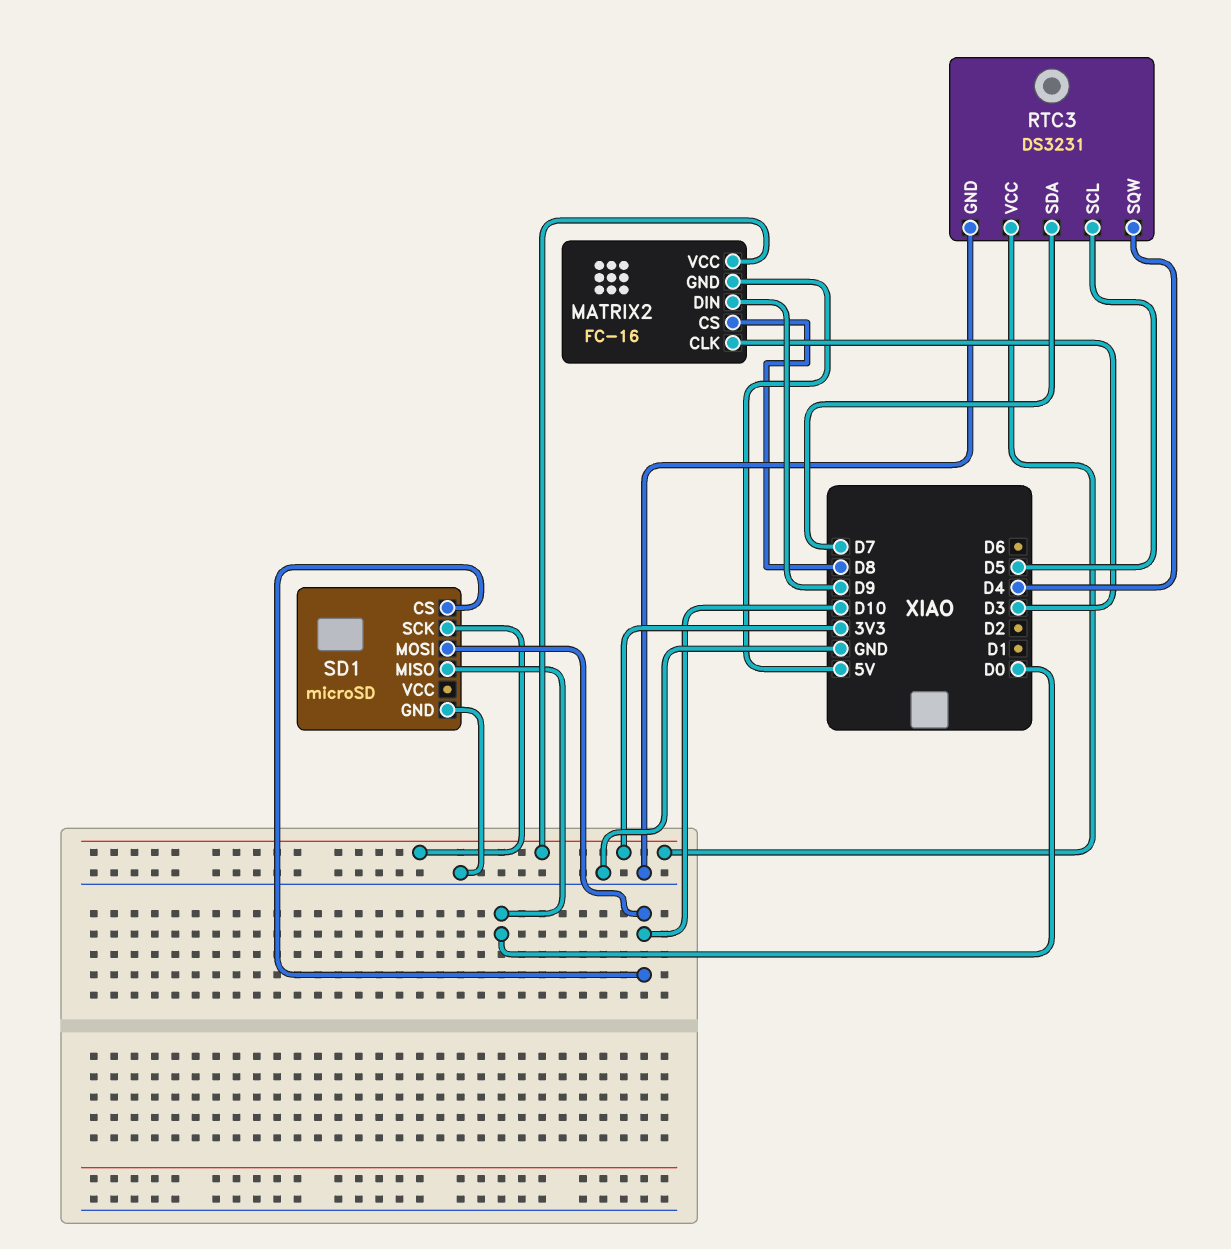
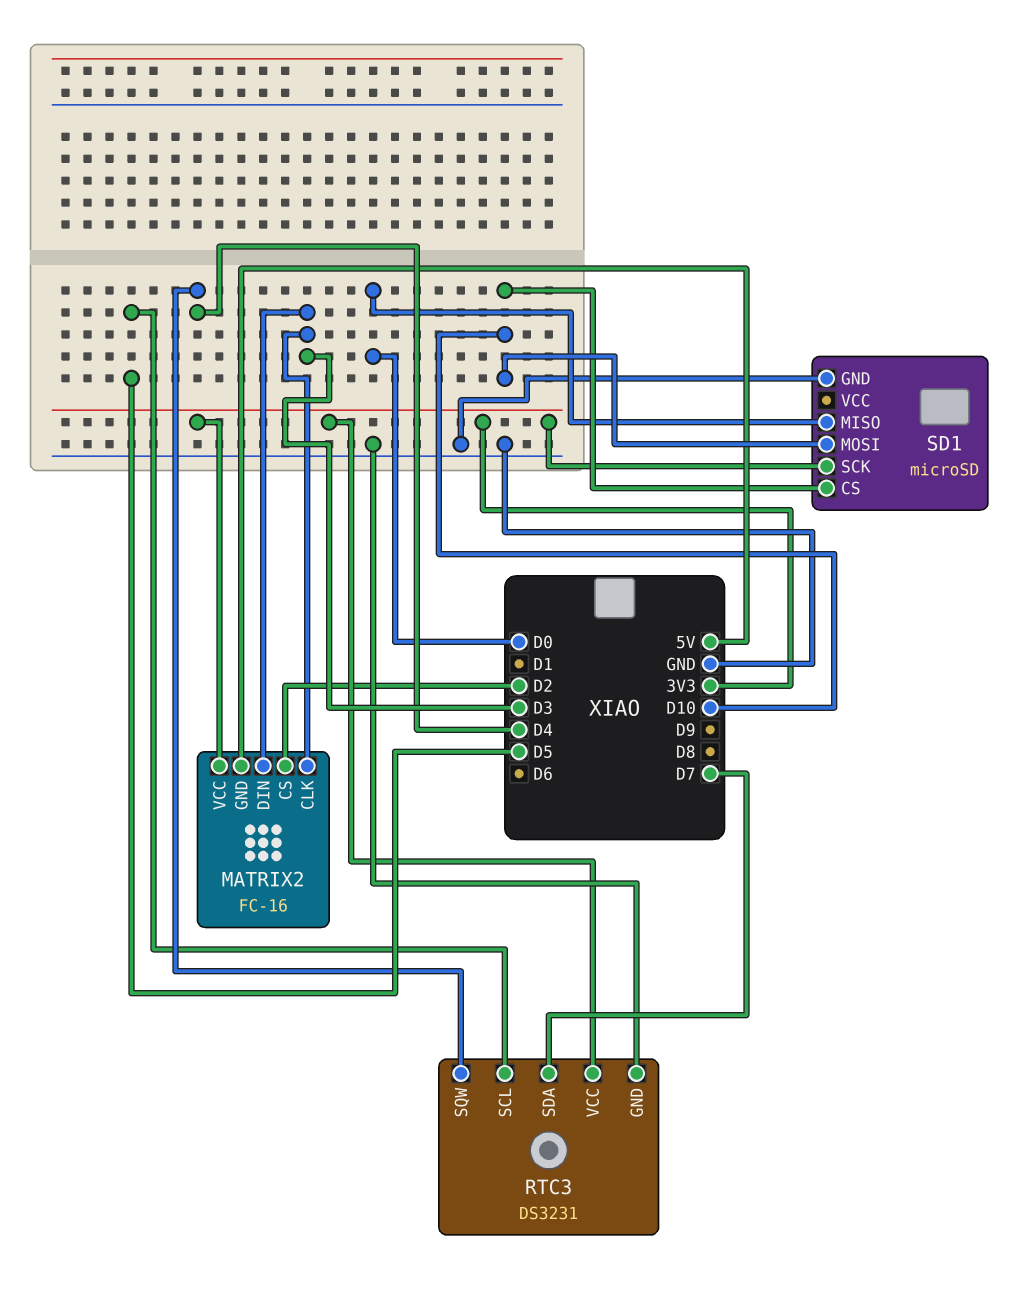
MATRIX2 pin CS: D8 -> D2
MATRIX2 pin DIN: D9 -> D3

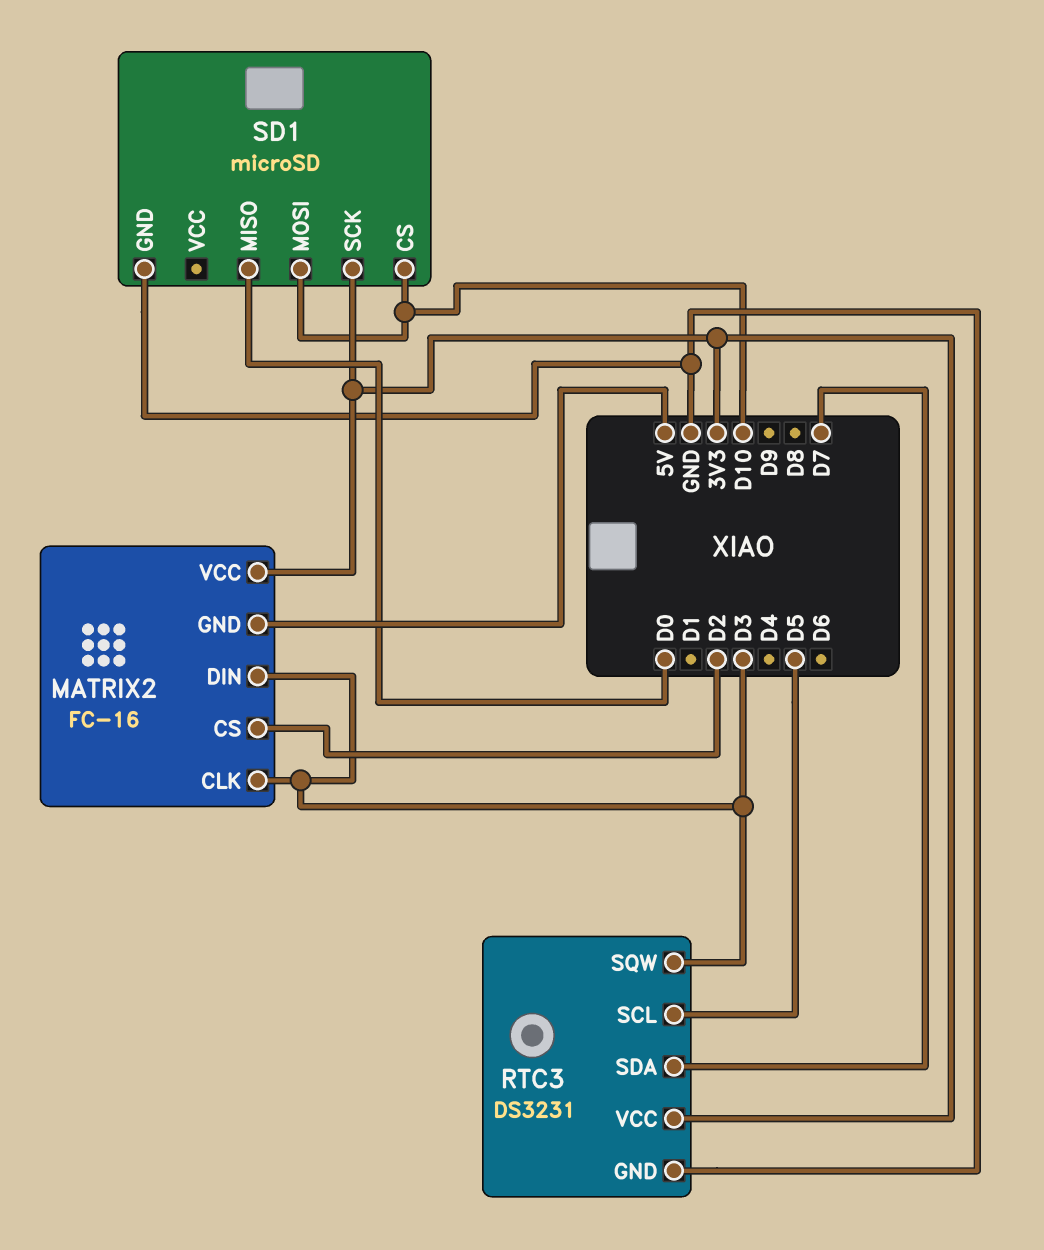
RTC3 pin SQW: D4 -> D3

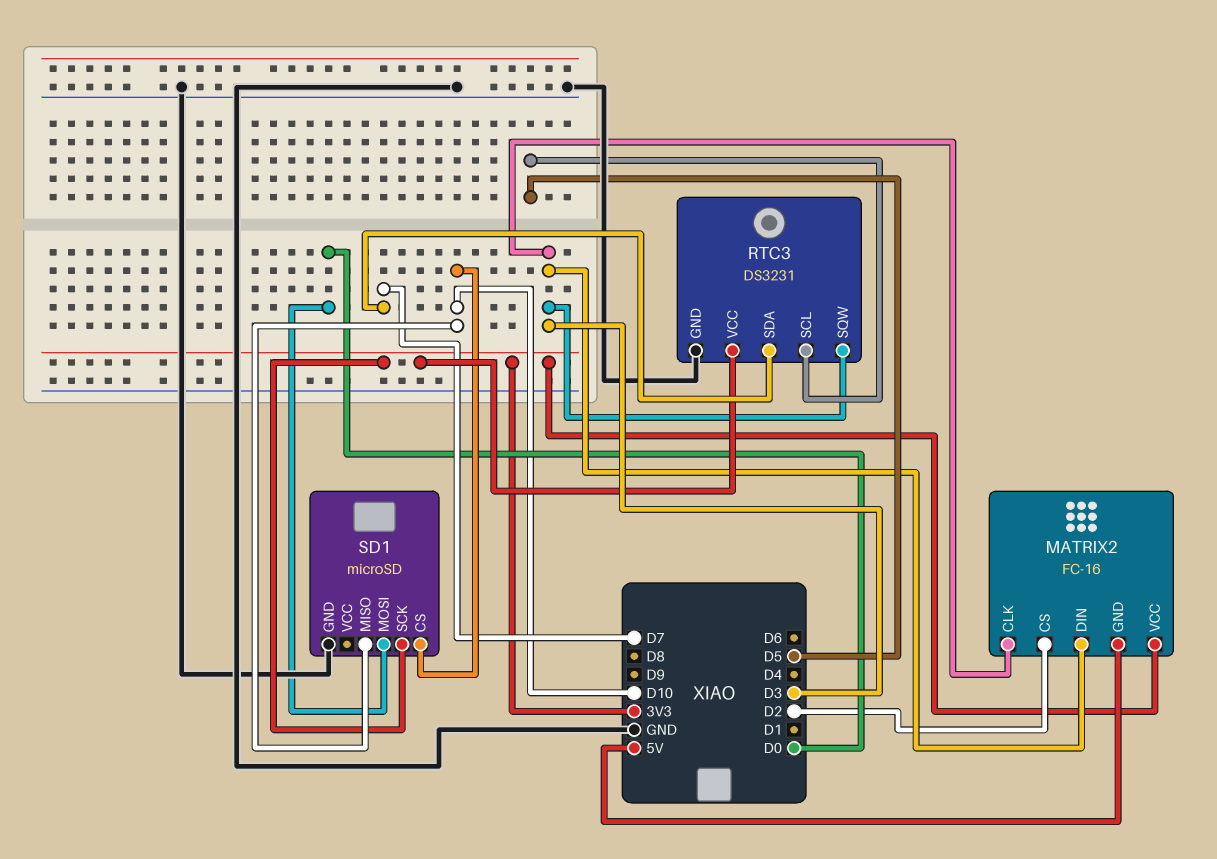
SD1 pin MISO: D0 -> D10
SD1 pin MOSI: D10 -> D0

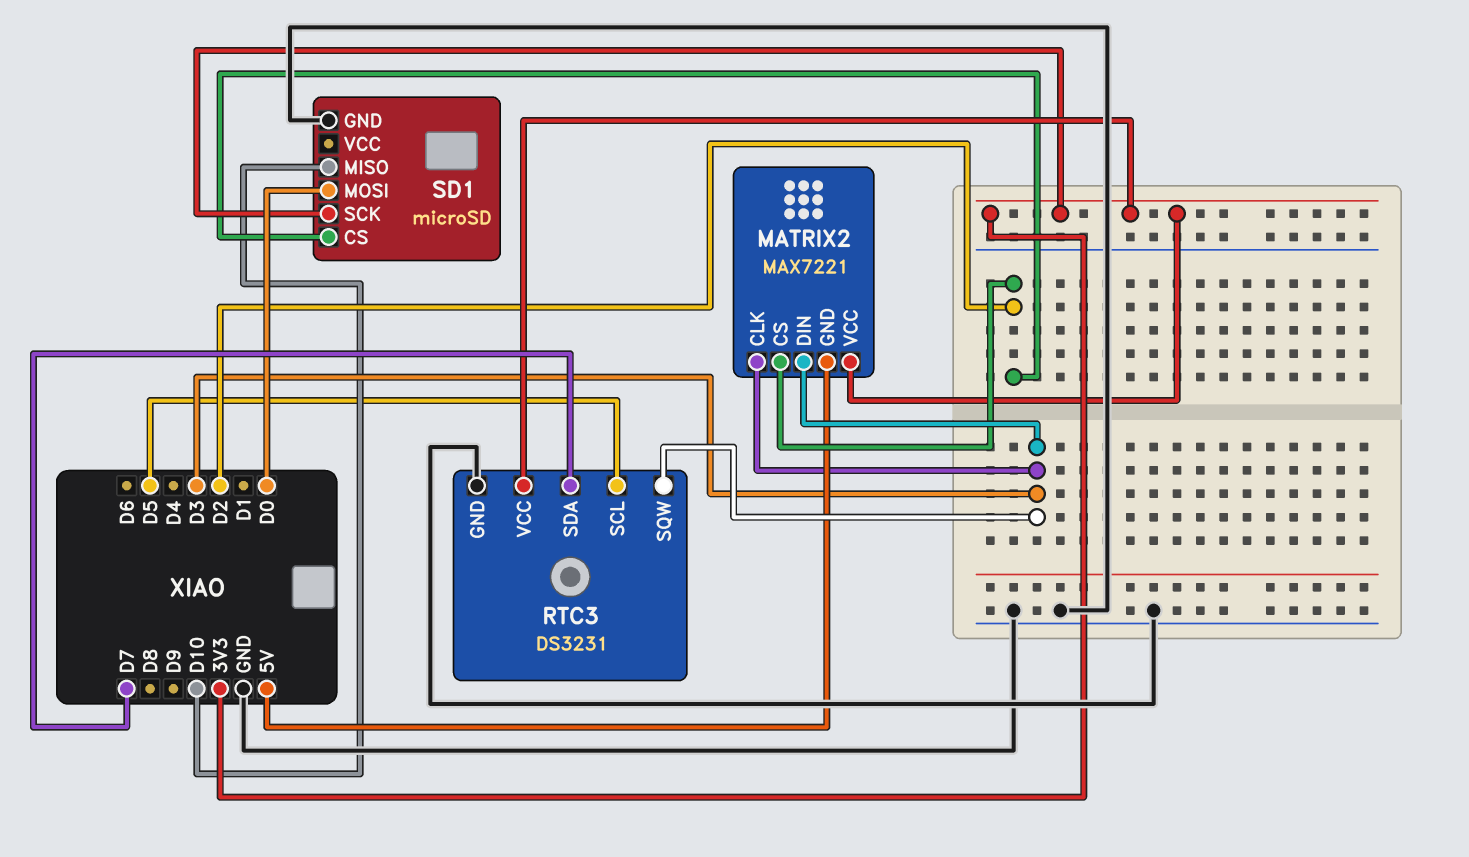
MATRIX2: FC-16 -> MAX7221
SD1 pin CS: D10 -> D2

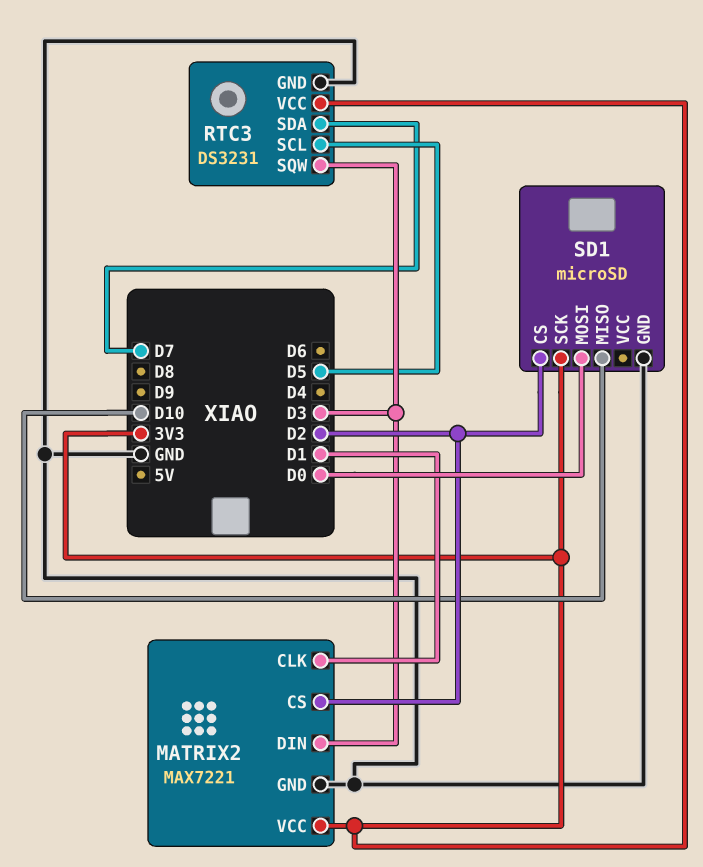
MATRIX2 pin CLK: D3 -> D1
MATRIX2 pin GND: 5V -> GND

